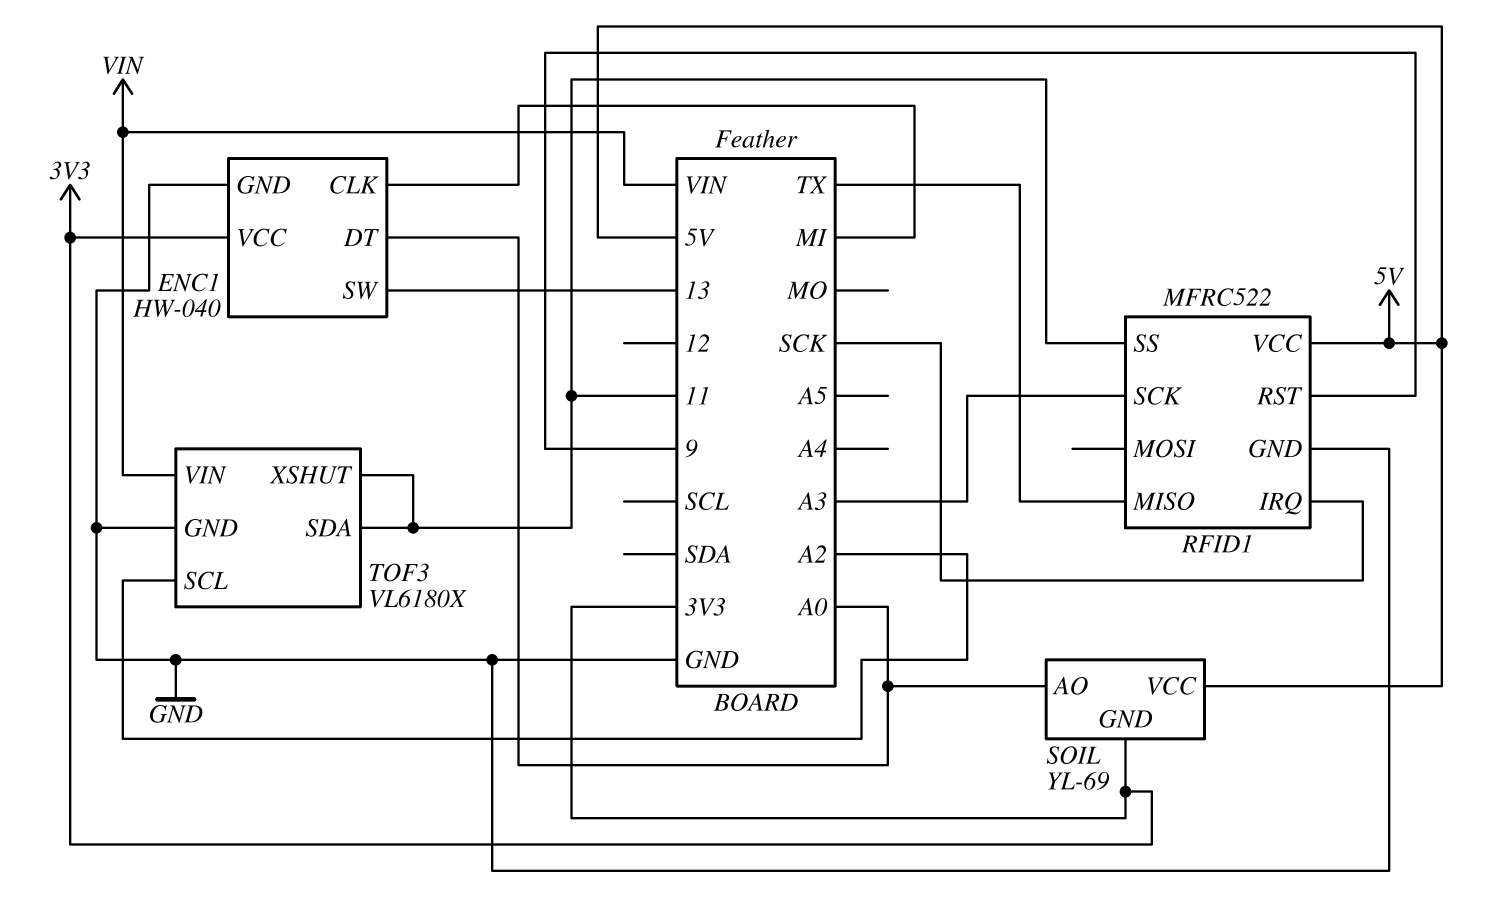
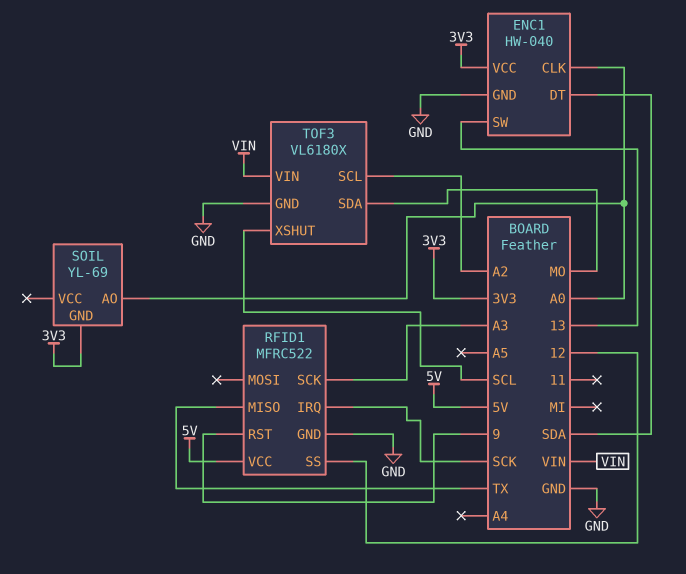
ENC1 pin CLK: MI -> A0
ENC1 pin DT: A0 -> SDA
RFID1 pin SS: 11 -> 12
SOIL pin VCC: 5V -> none
TOF3 pin SDA: 11 -> MO
TOF3 pin XSHUT: 11 -> SCL

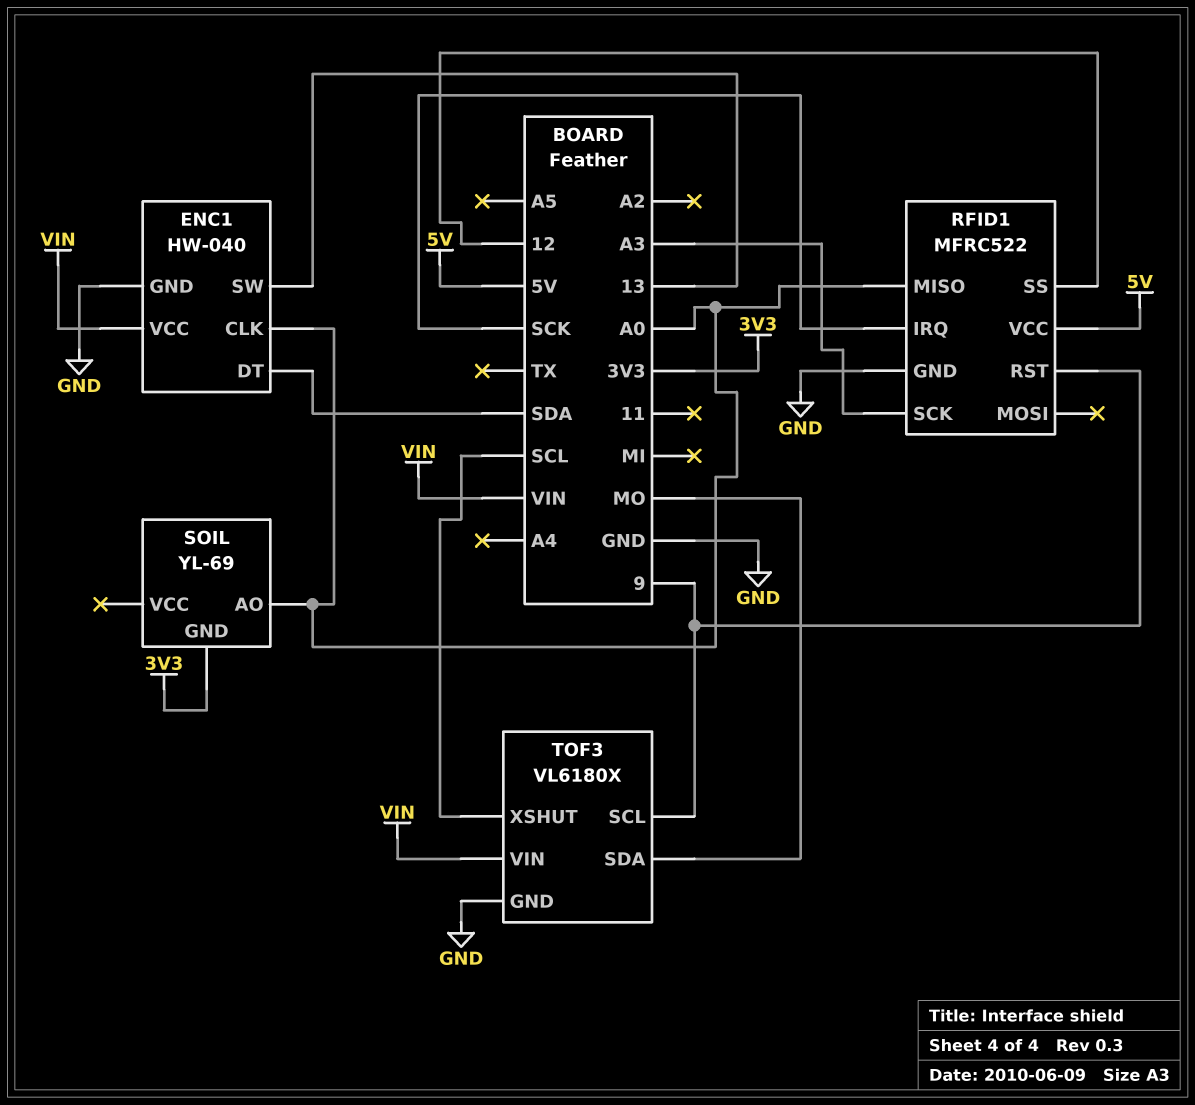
ENC1 pin VCC: 3V3 -> VIN
RFID1 pin MISO: TX -> A0
TOF3 pin SCL: A2 -> 9

